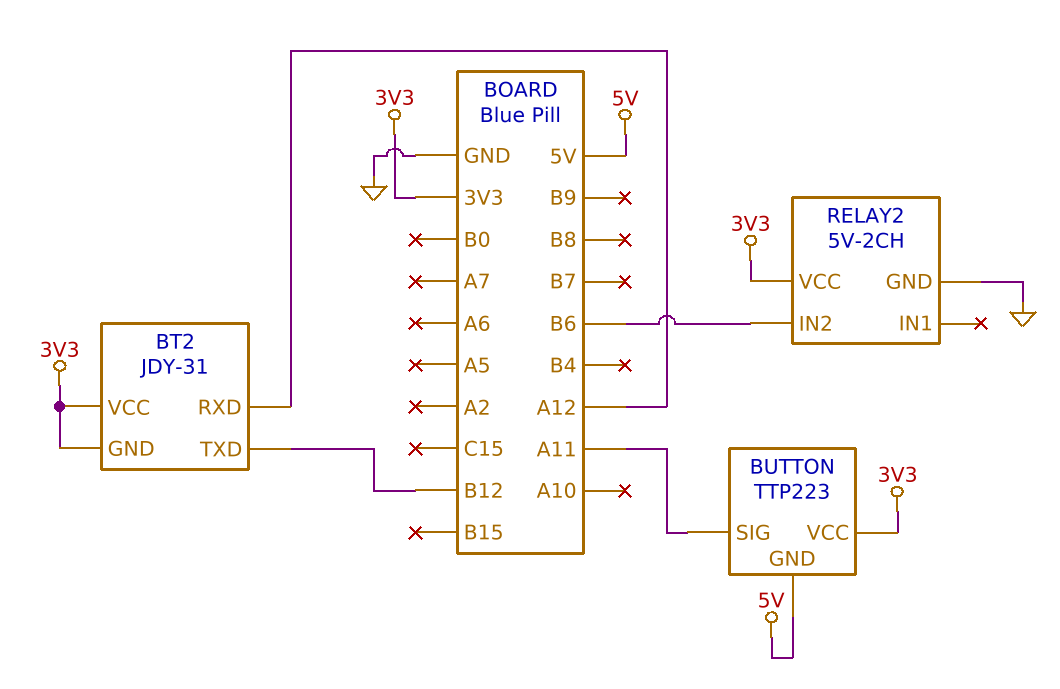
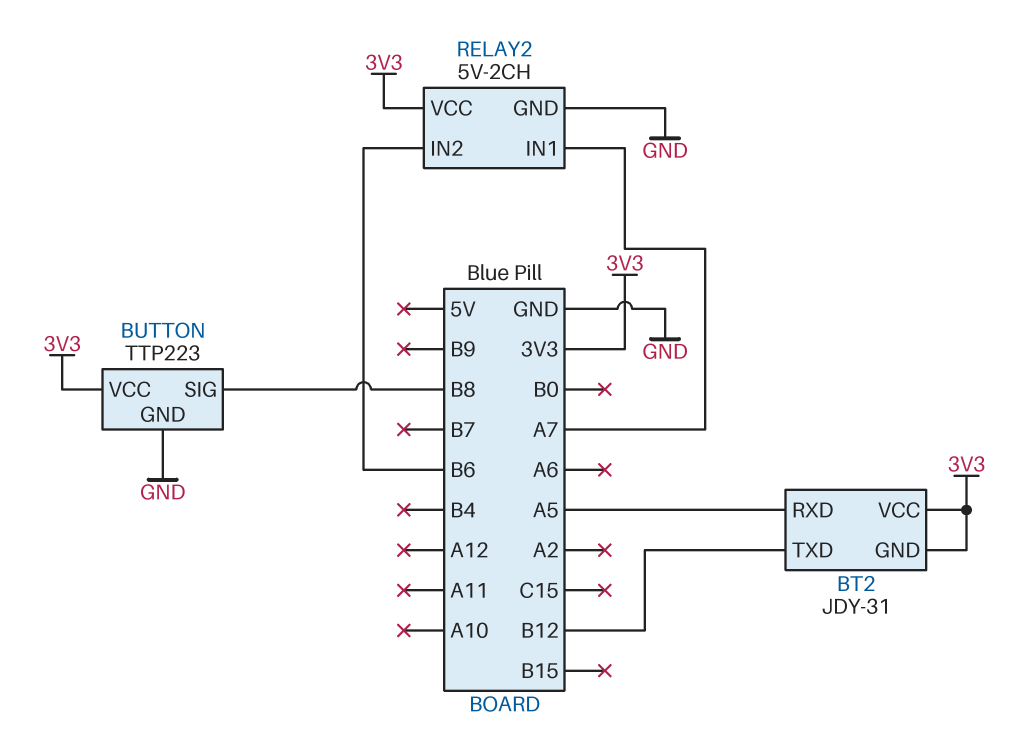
BT2 pin RXD: A12 -> A5
BUTTON pin GND: 5V -> GND
BUTTON pin SIG: A11 -> B8
RELAY2 pin IN1: none -> A7

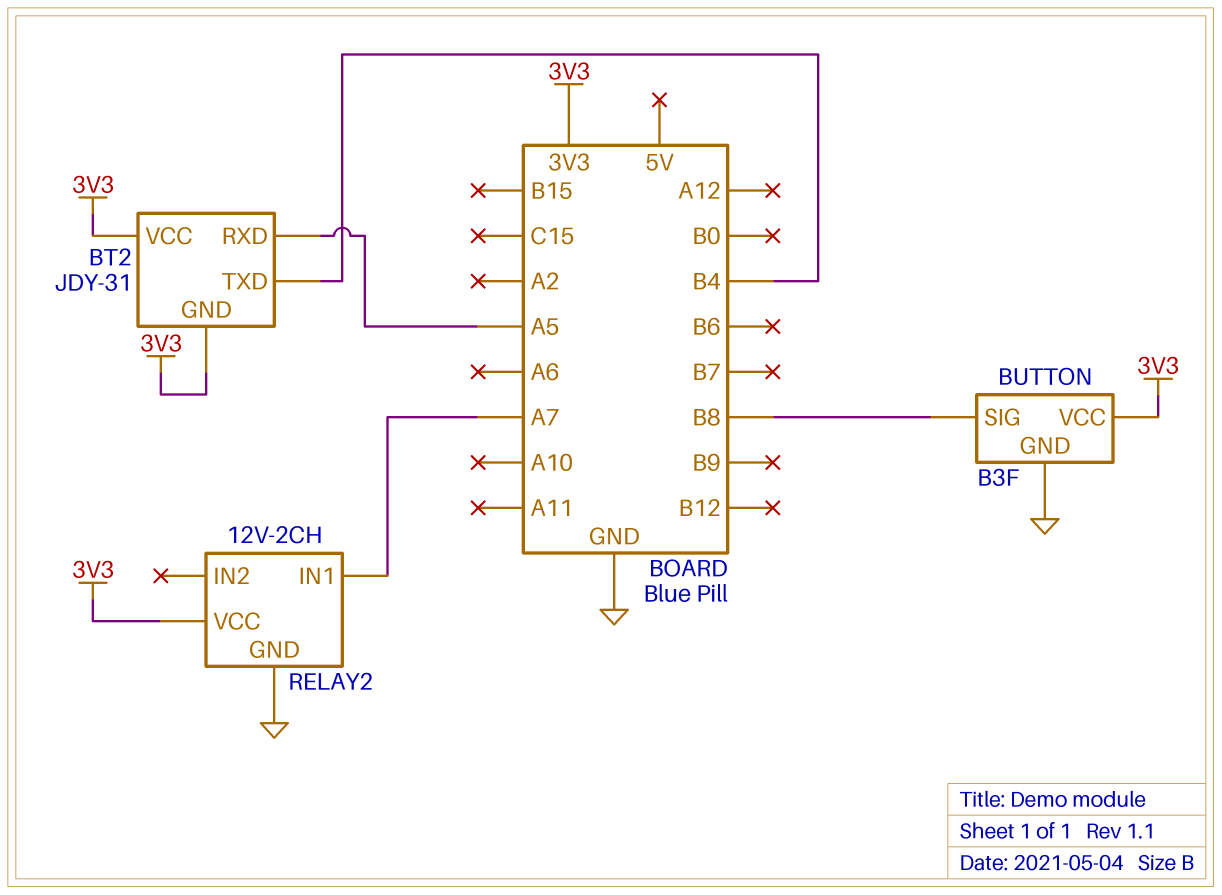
BT2 pin TXD: B12 -> B4
BUTTON: TTP223 -> B3F
RELAY2: 5V-2CH -> 12V-2CH
RELAY2 pin IN2: B6 -> none

